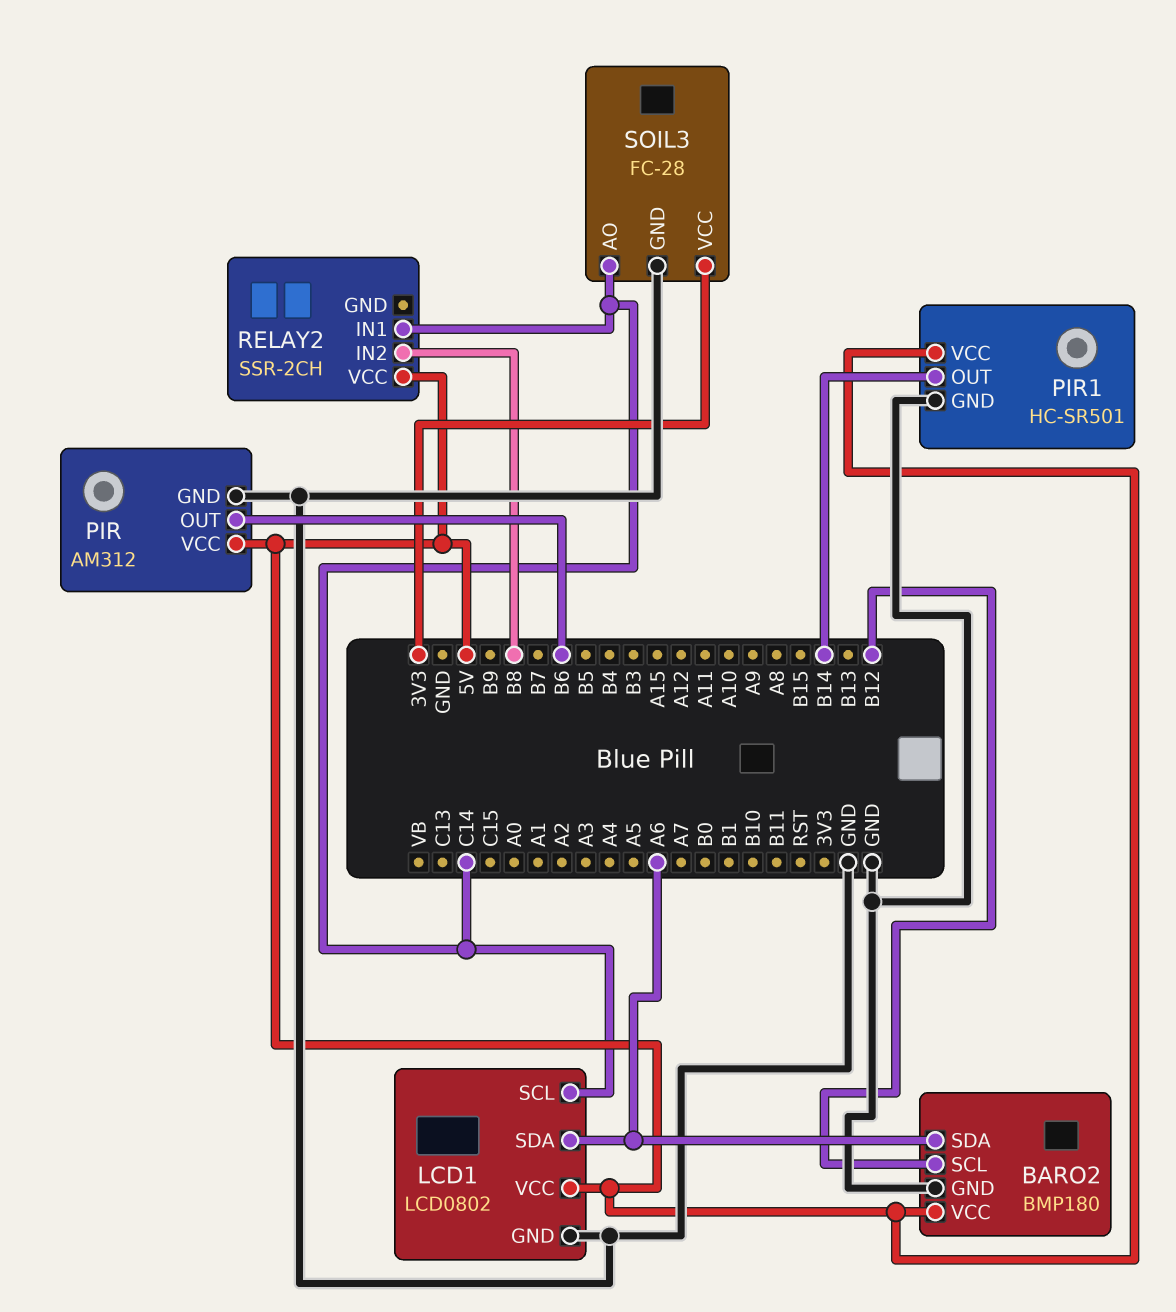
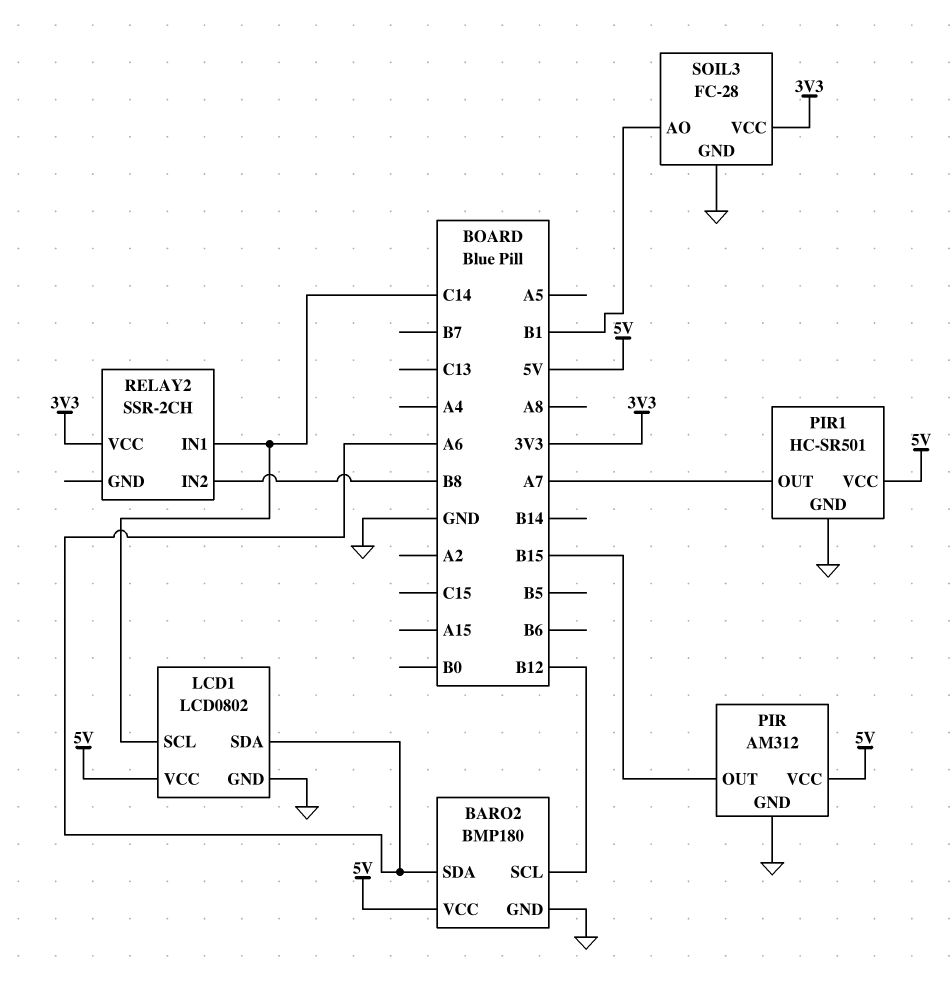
PIR pin OUT: B6 -> B15
PIR1 pin OUT: B14 -> A7
RELAY2 pin VCC: 5V -> 3V3
SOIL3 pin AO: C14 -> B1

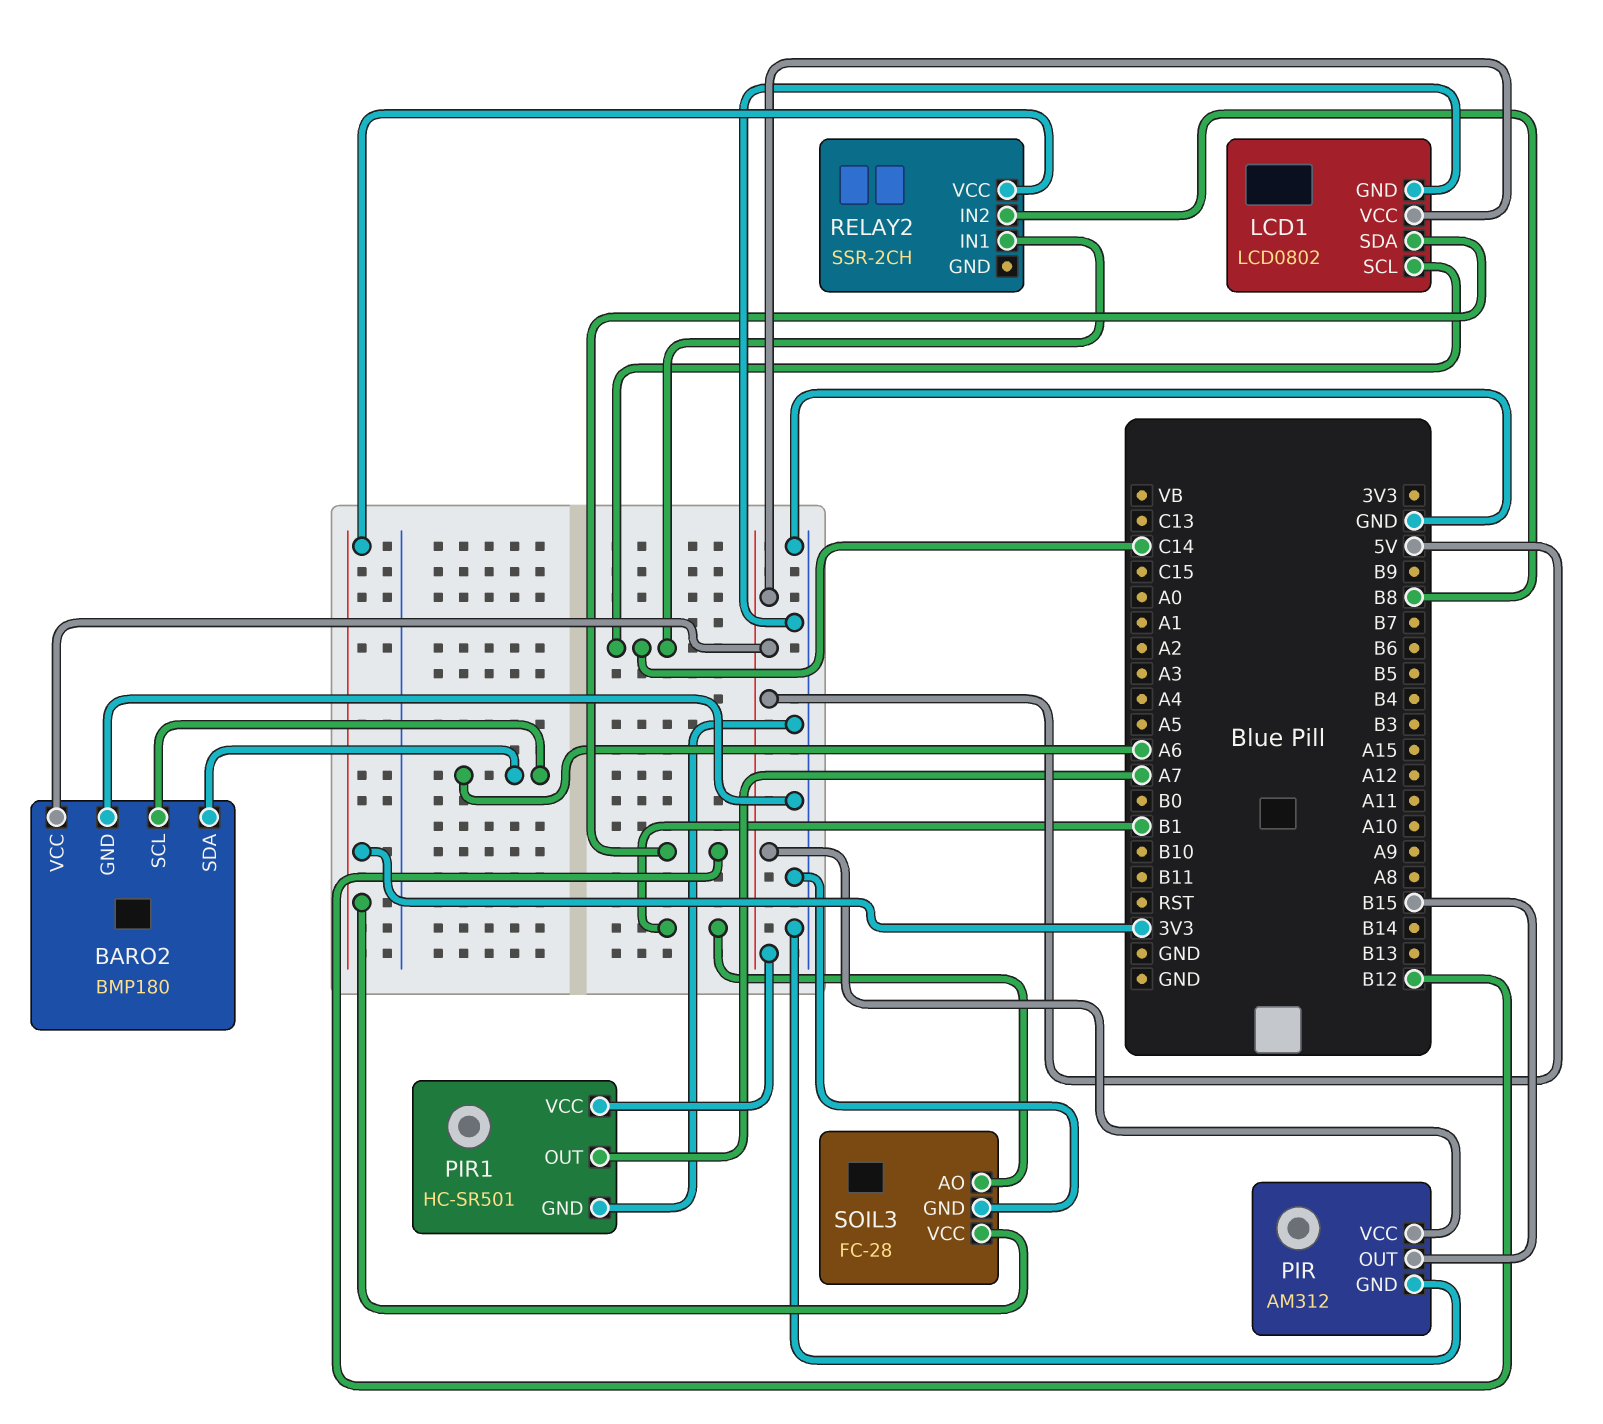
BARO2 pin SCL: B12 -> A6
LCD1 pin SDA: A6 -> B12

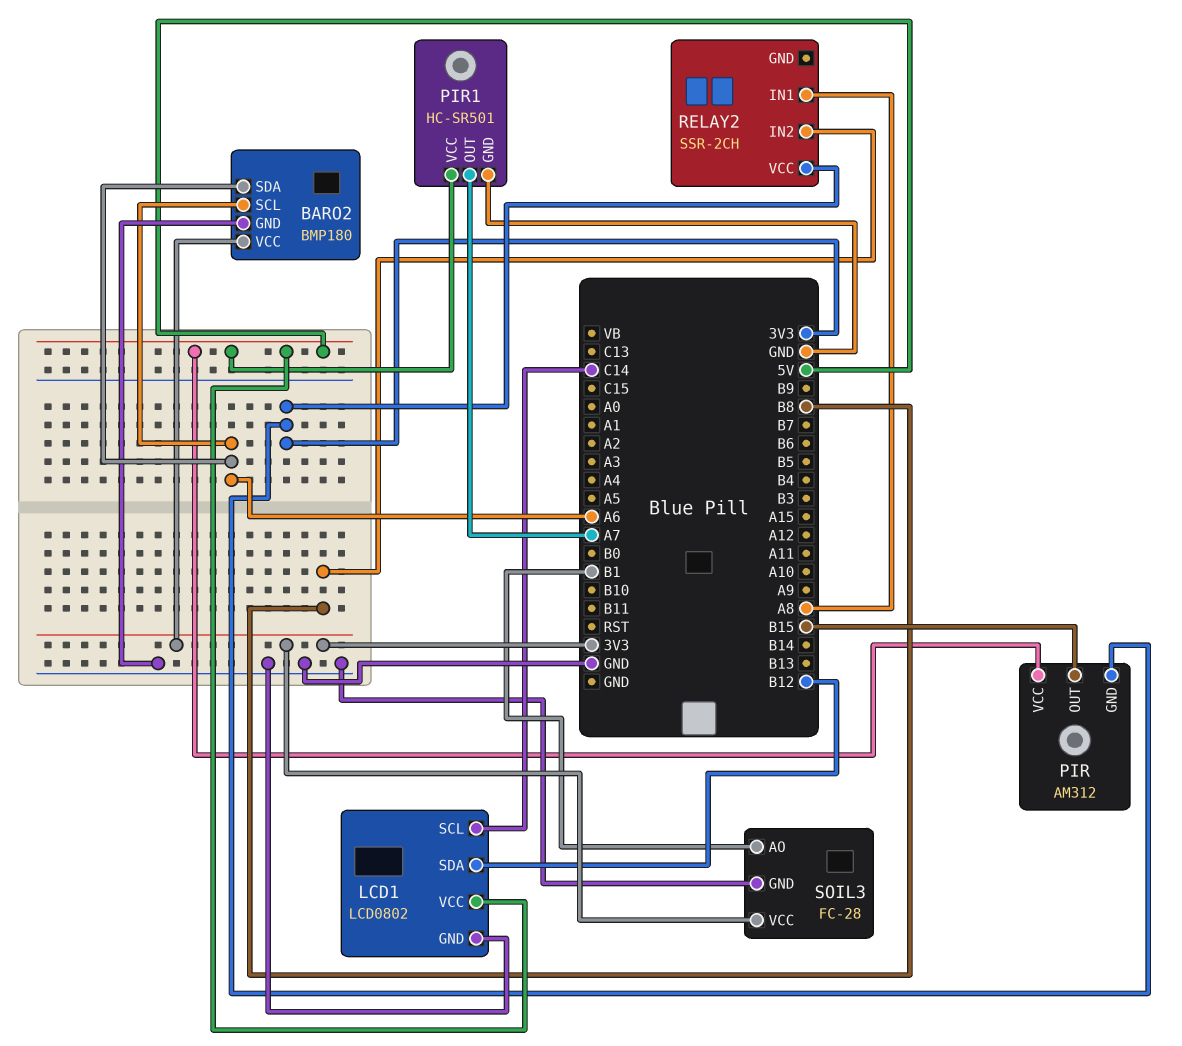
BARO2 pin VCC: 5V -> 3V3
PIR pin GND: GND -> 3V3
RELAY2 pin IN1: C14 -> A8

